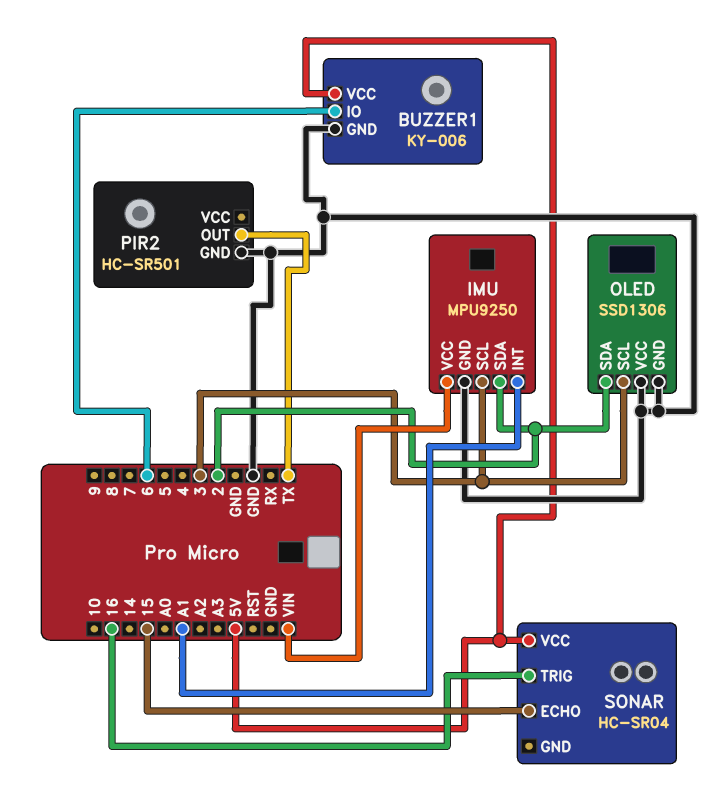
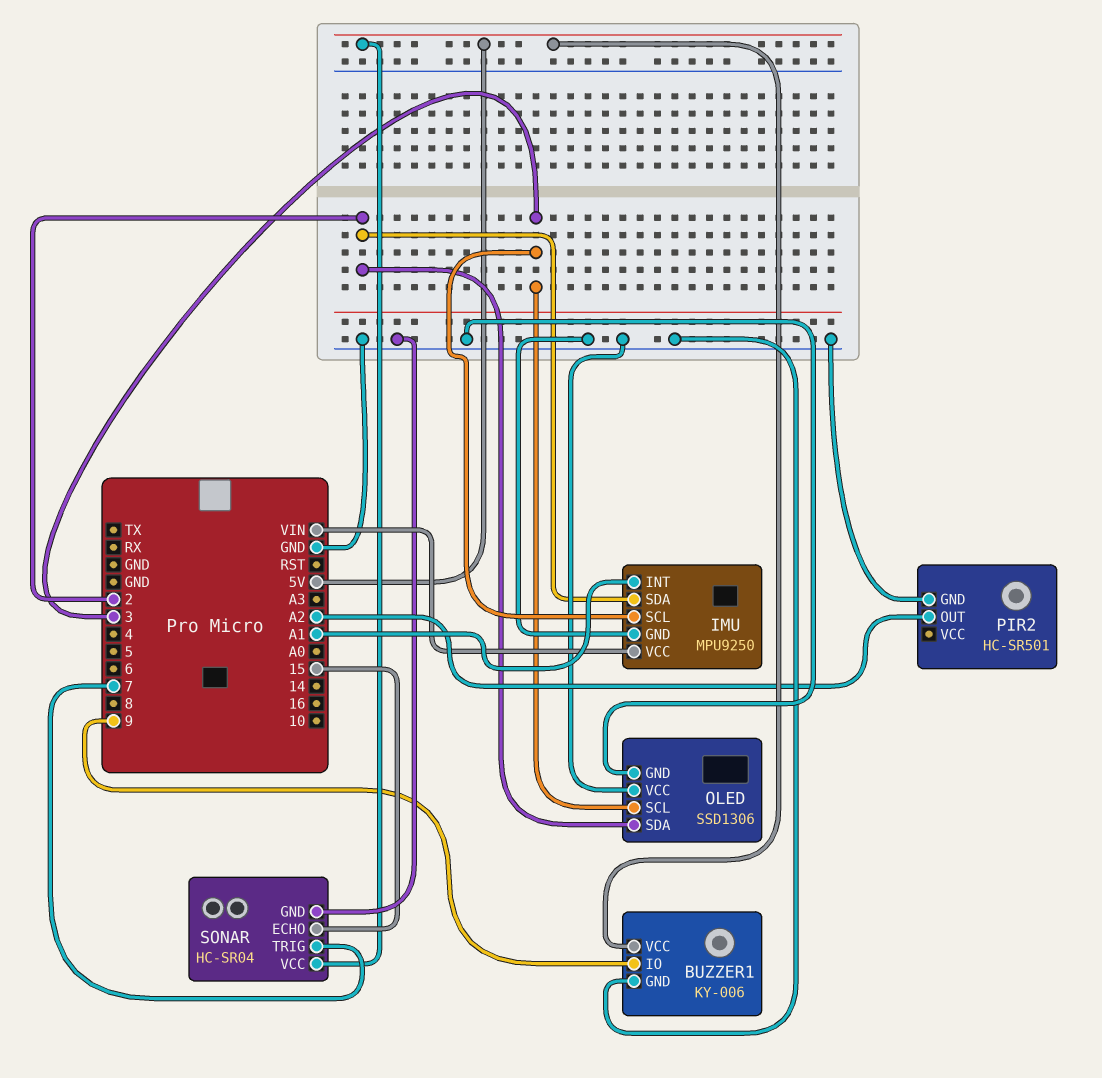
BUZZER1 pin IO: 6 -> 9
PIR2 pin OUT: TX -> A2
SONAR pin GND: none -> GND
SONAR pin TRIG: 16 -> 7

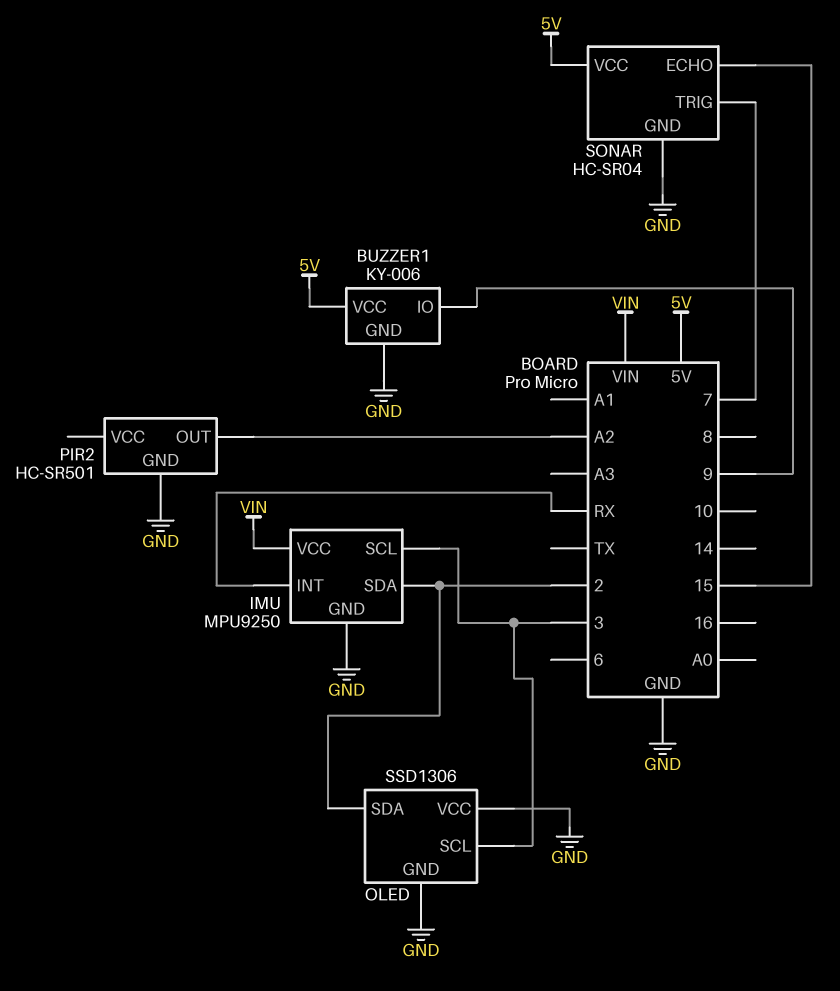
IMU pin INT: A1 -> RX

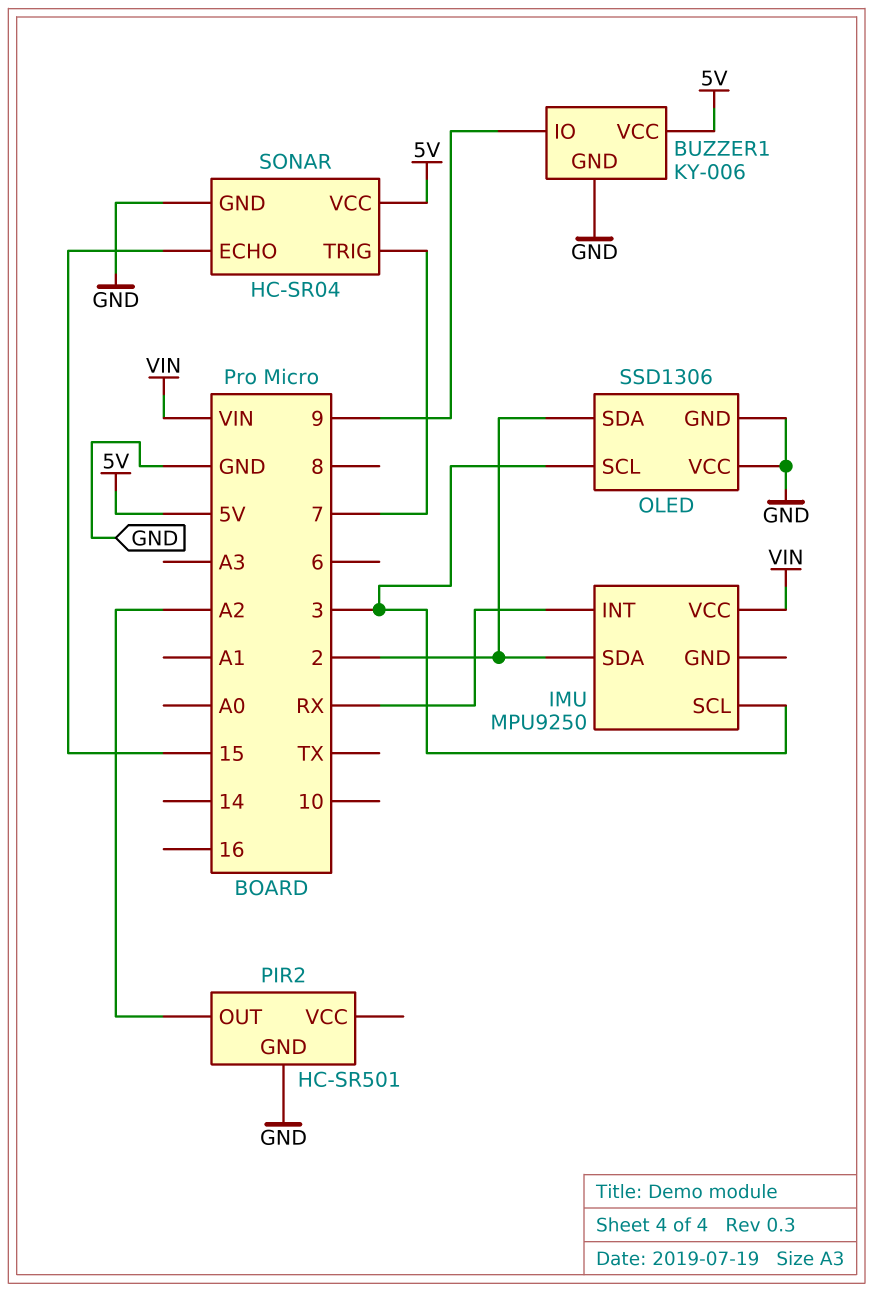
IMU pin GND: GND -> none

